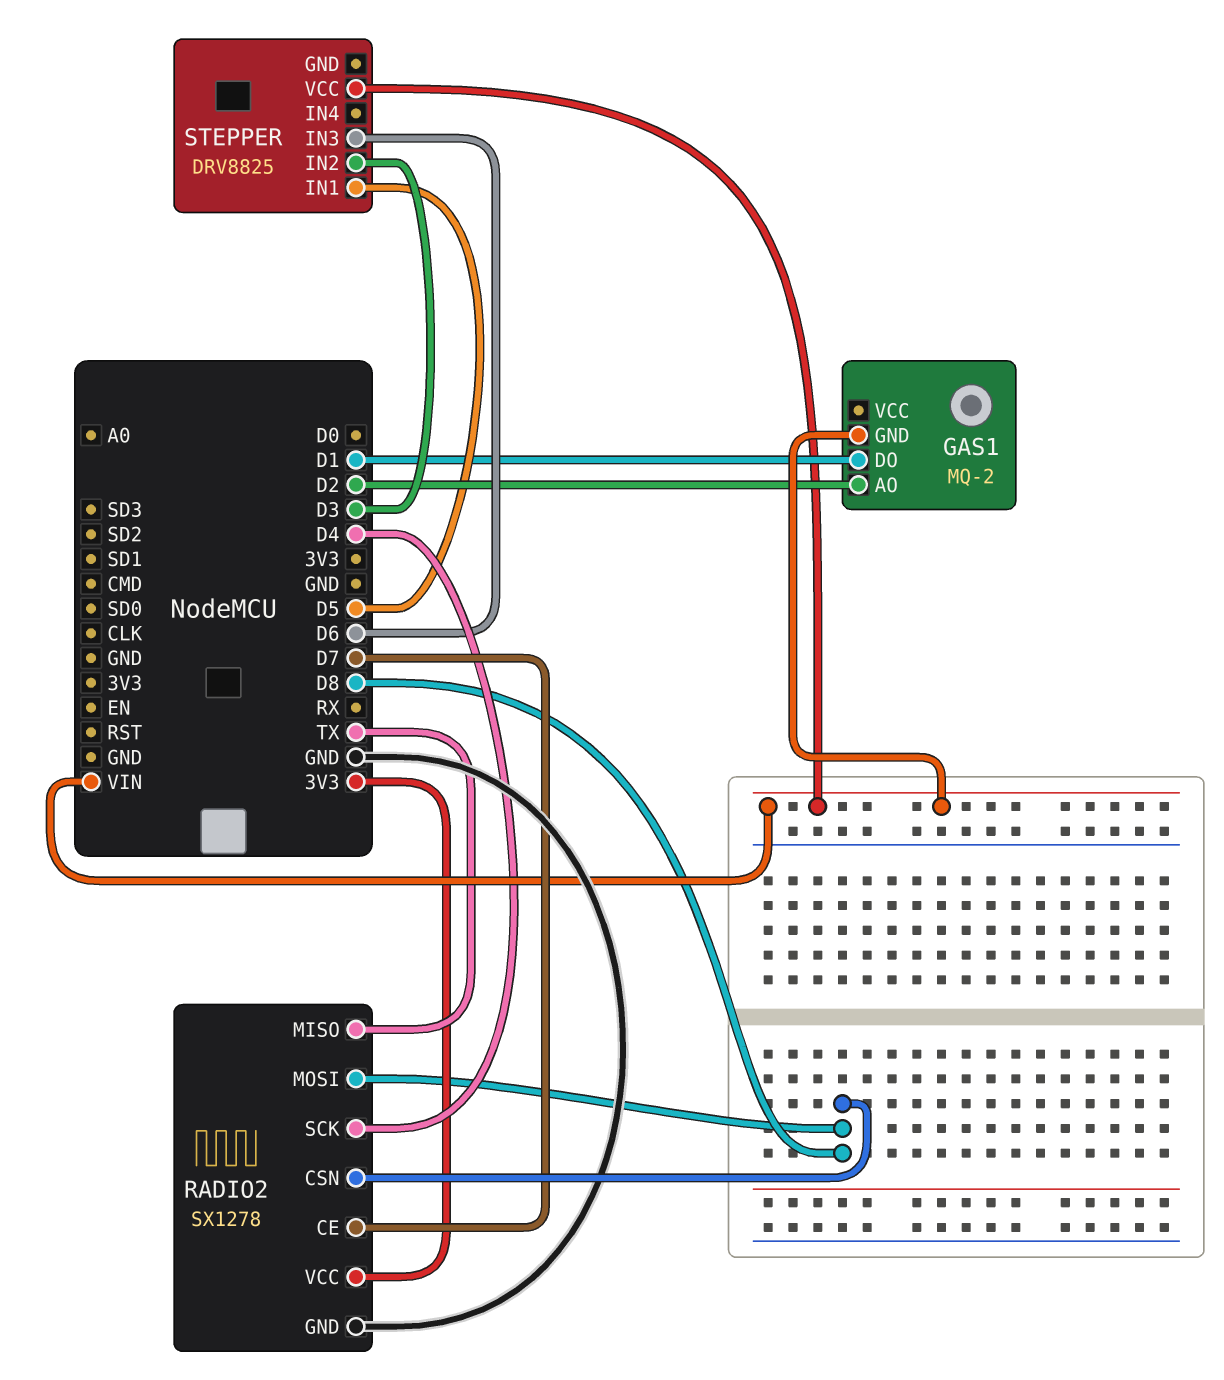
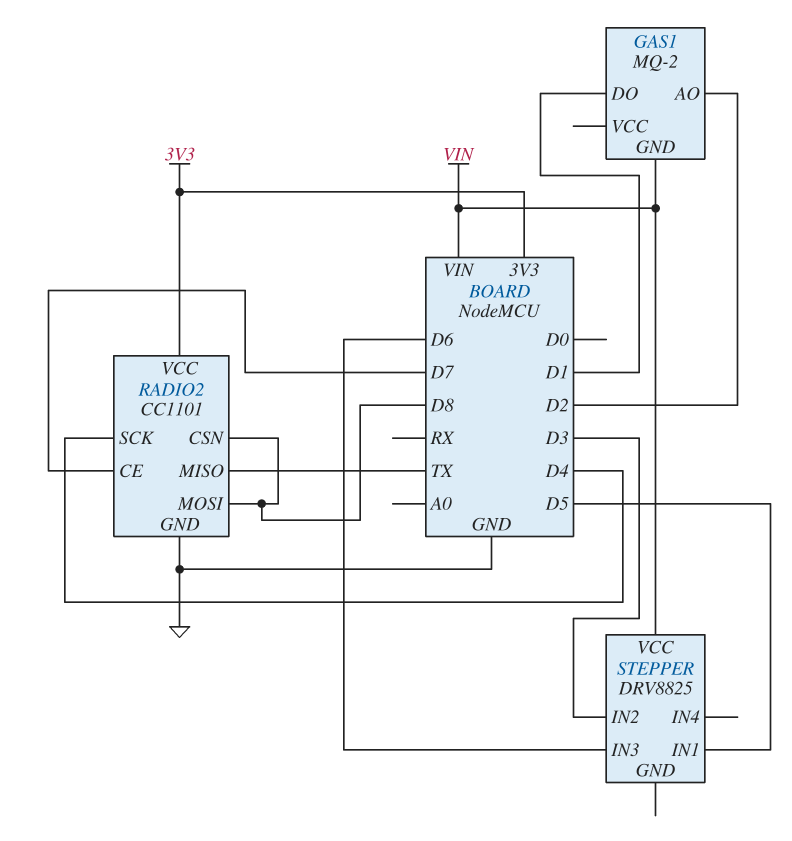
RADIO2: SX1278 -> CC1101

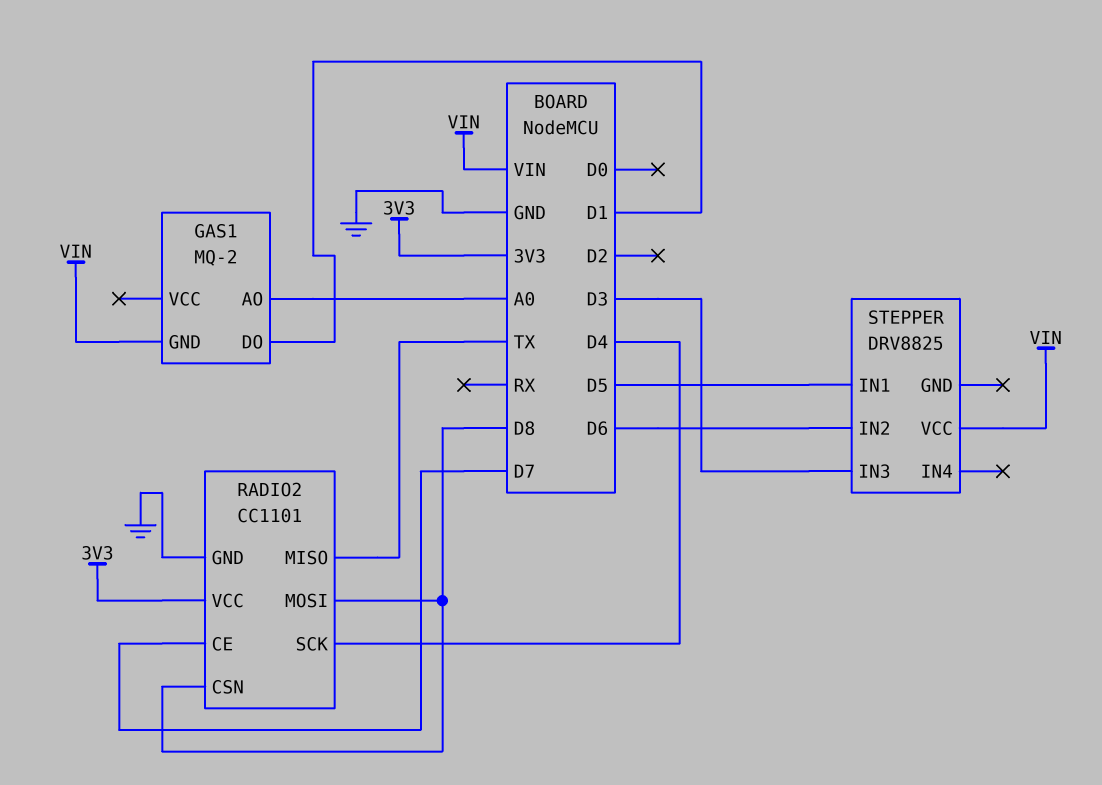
GAS1 pin AO: D2 -> A0
STEPPER pin IN2: D3 -> D6
STEPPER pin IN3: D6 -> D3

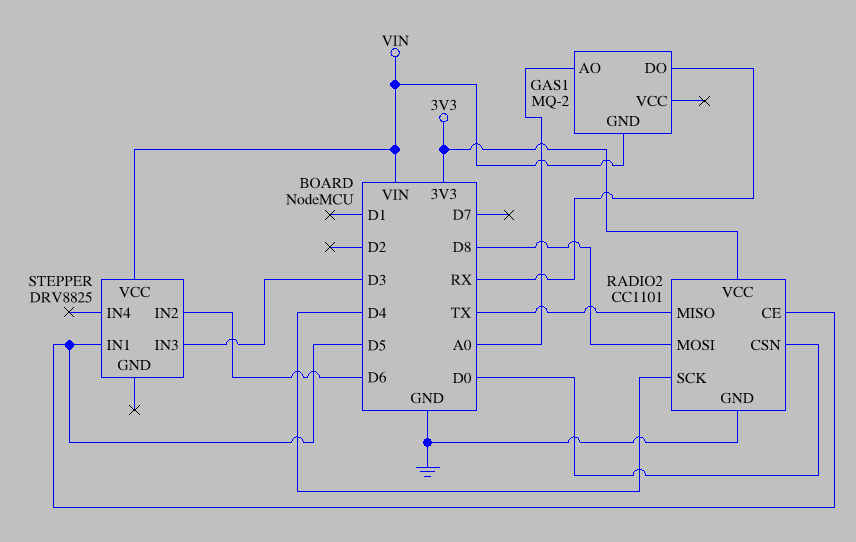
GAS1 pin DO: D1 -> RX
RADIO2 pin CE: D7 -> D5
RADIO2 pin CSN: D8 -> D0

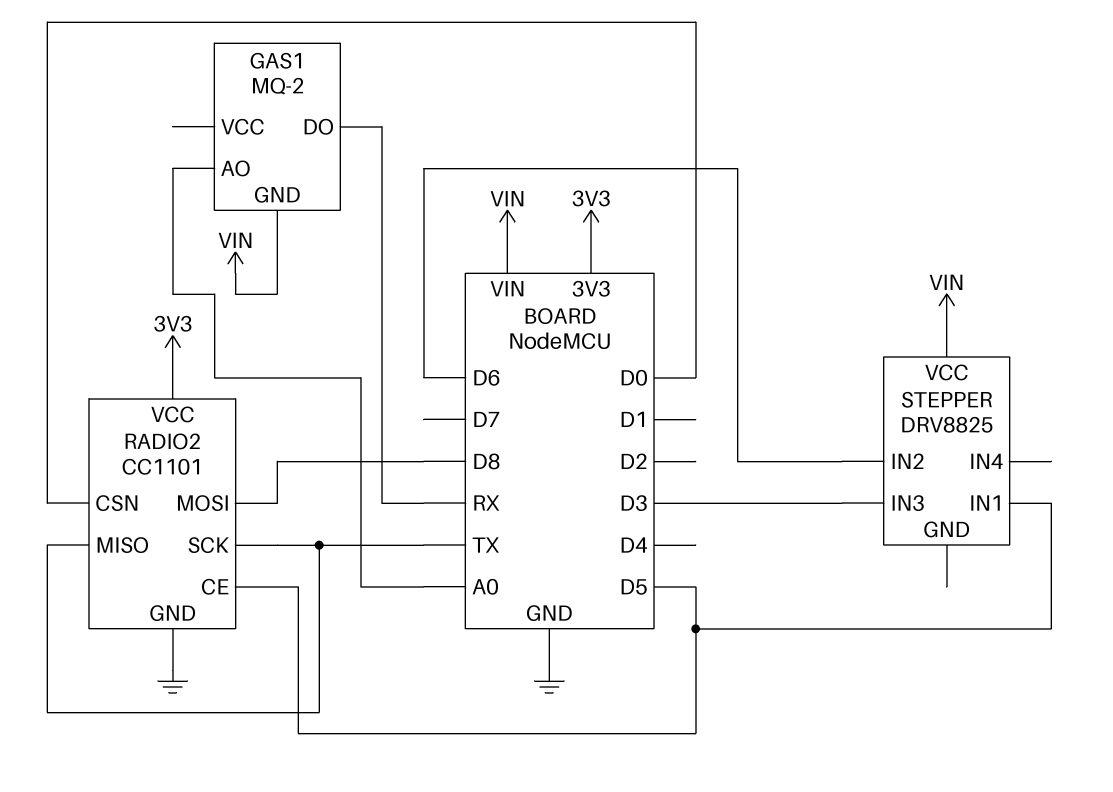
RADIO2 pin SCK: D4 -> TX

